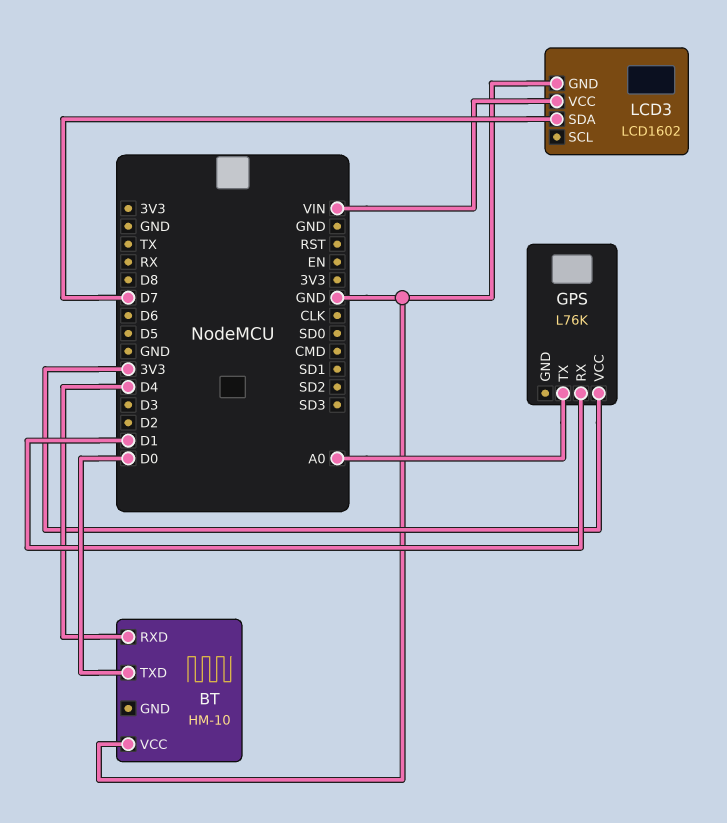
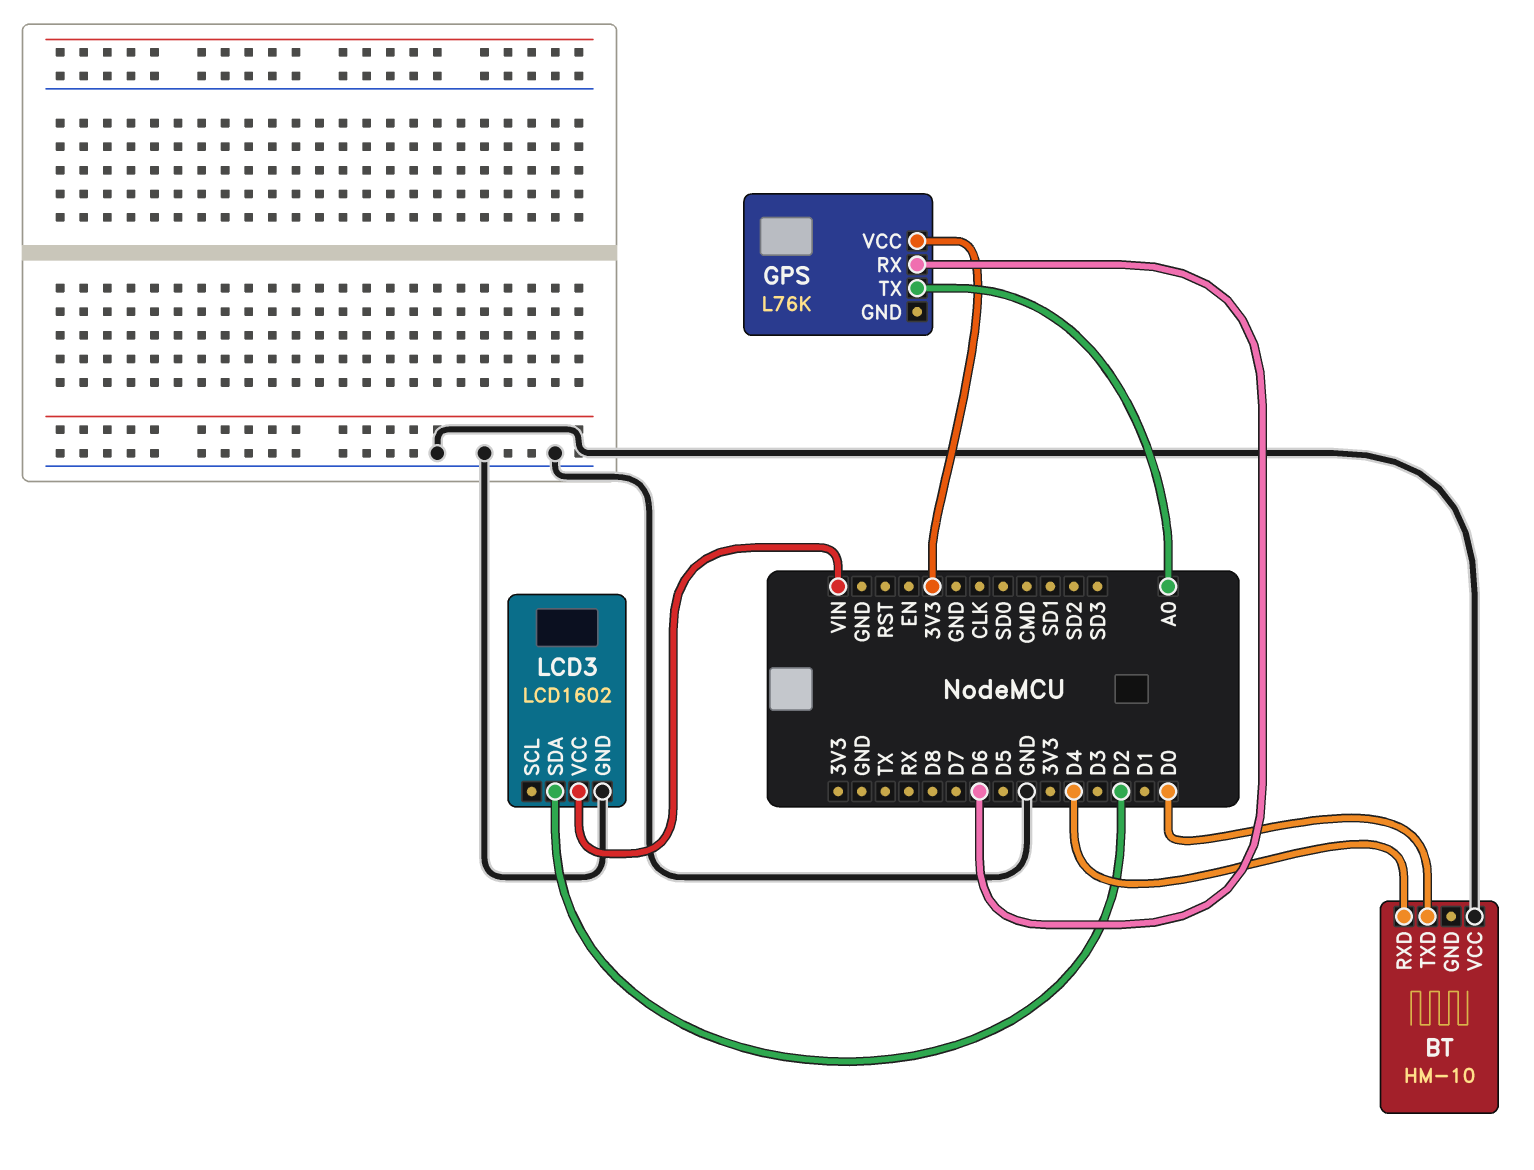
GPS pin RX: D1 -> D6
LCD3 pin SDA: D7 -> D2

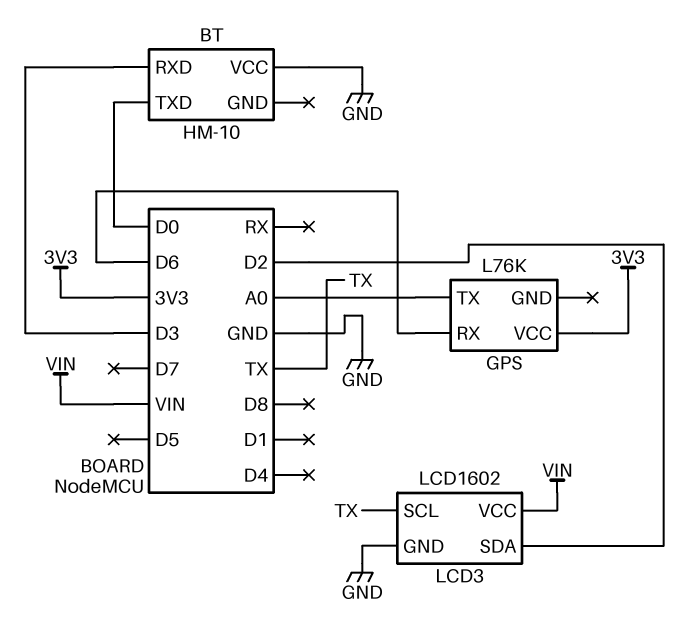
BT pin RXD: D4 -> D3
LCD3 pin SCL: none -> TX

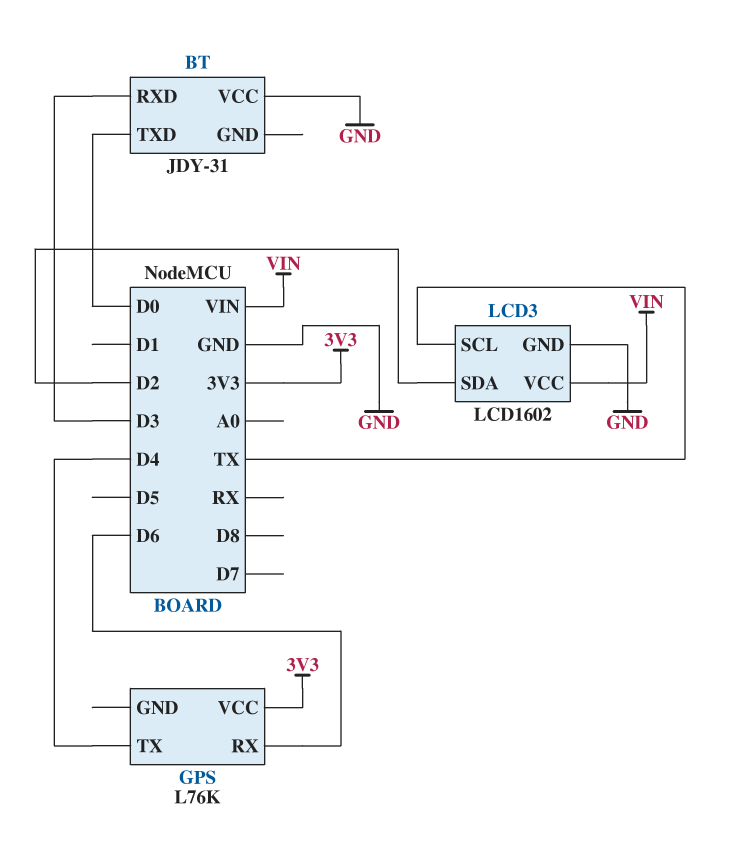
BT: HM-10 -> JDY-31
GPS pin TX: A0 -> D4

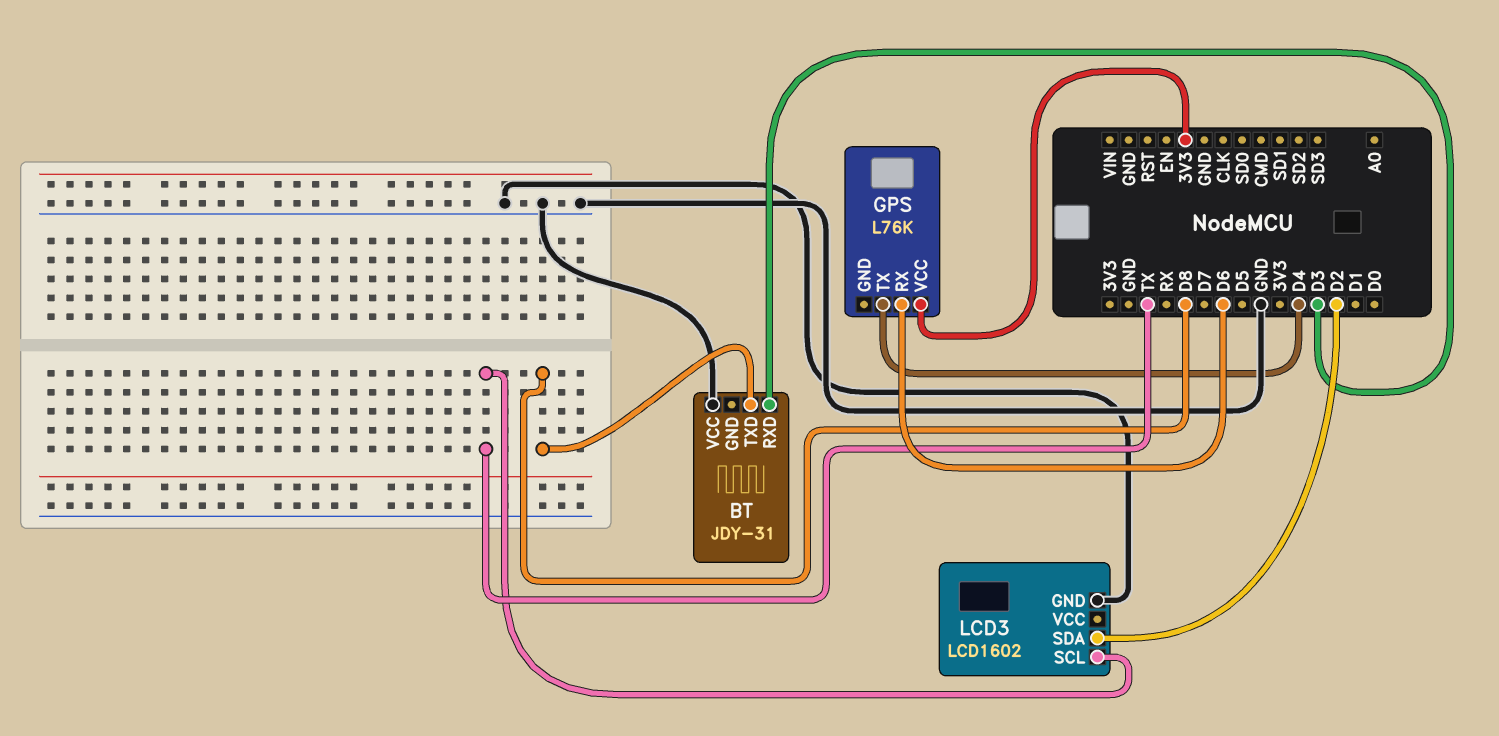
BT pin TXD: D0 -> D8
LCD3 pin VCC: VIN -> none

